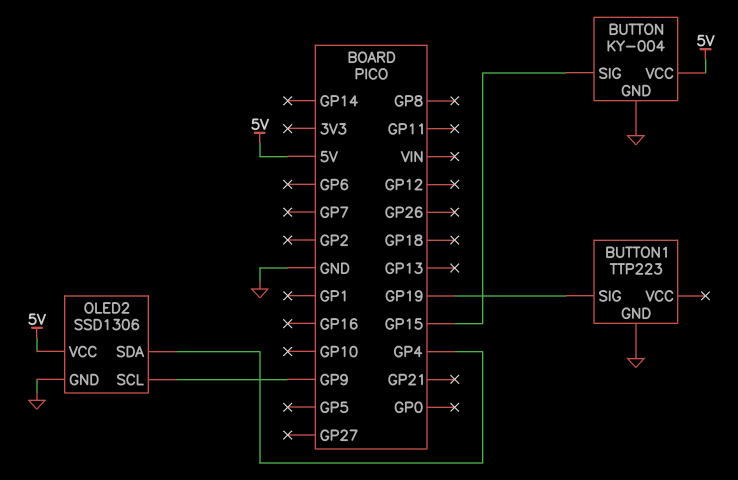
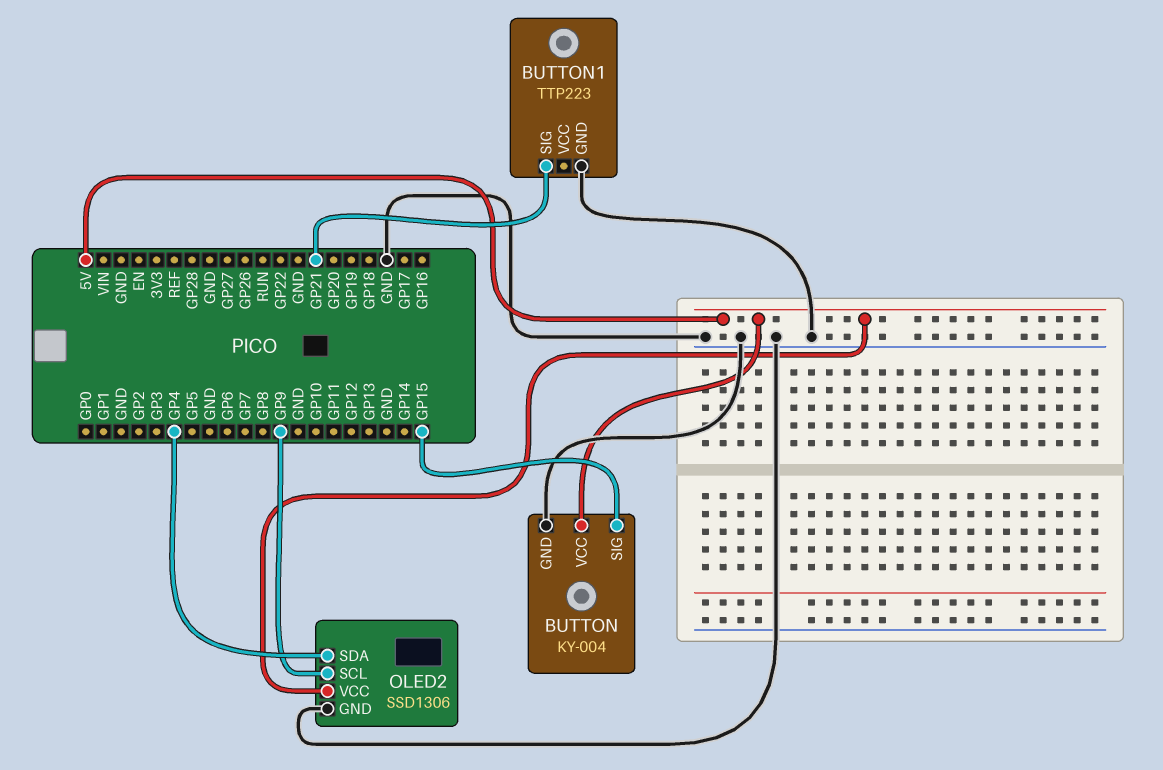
BUTTON1 pin SIG: GP19 -> GP21

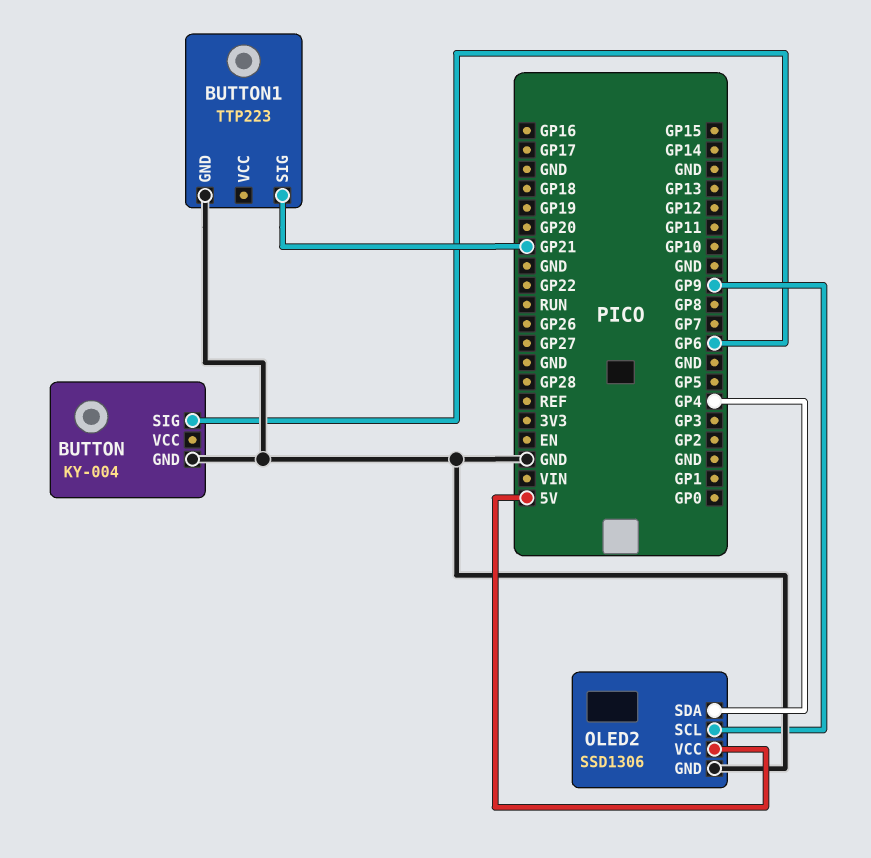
BUTTON pin SIG: GP15 -> GP6
BUTTON pin VCC: 5V -> none

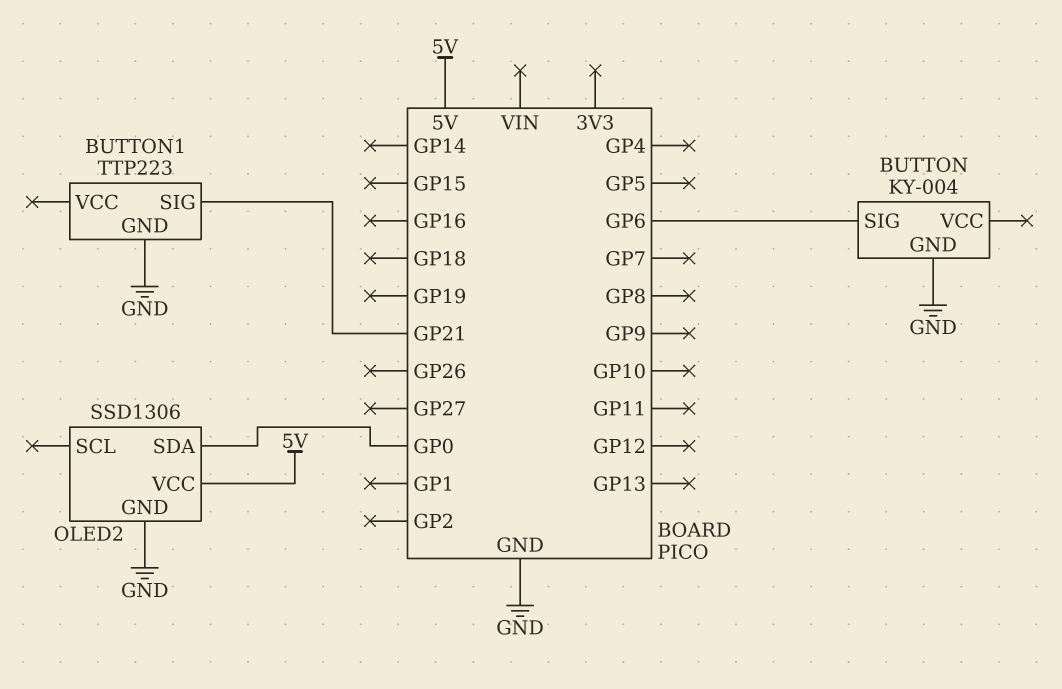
OLED2 pin SCL: GP9 -> none
OLED2 pin SDA: GP4 -> GP0

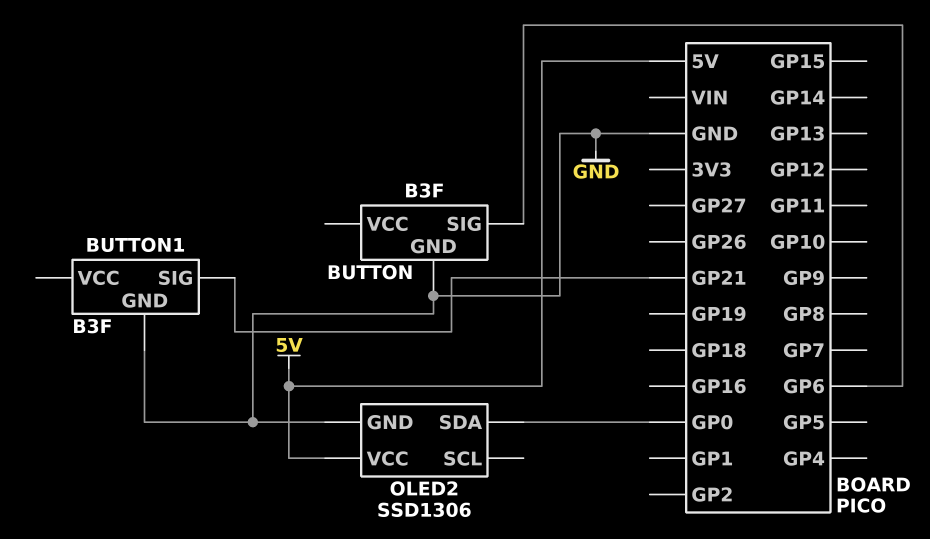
BUTTON: KY-004 -> B3F
BUTTON1: TTP223 -> B3F

